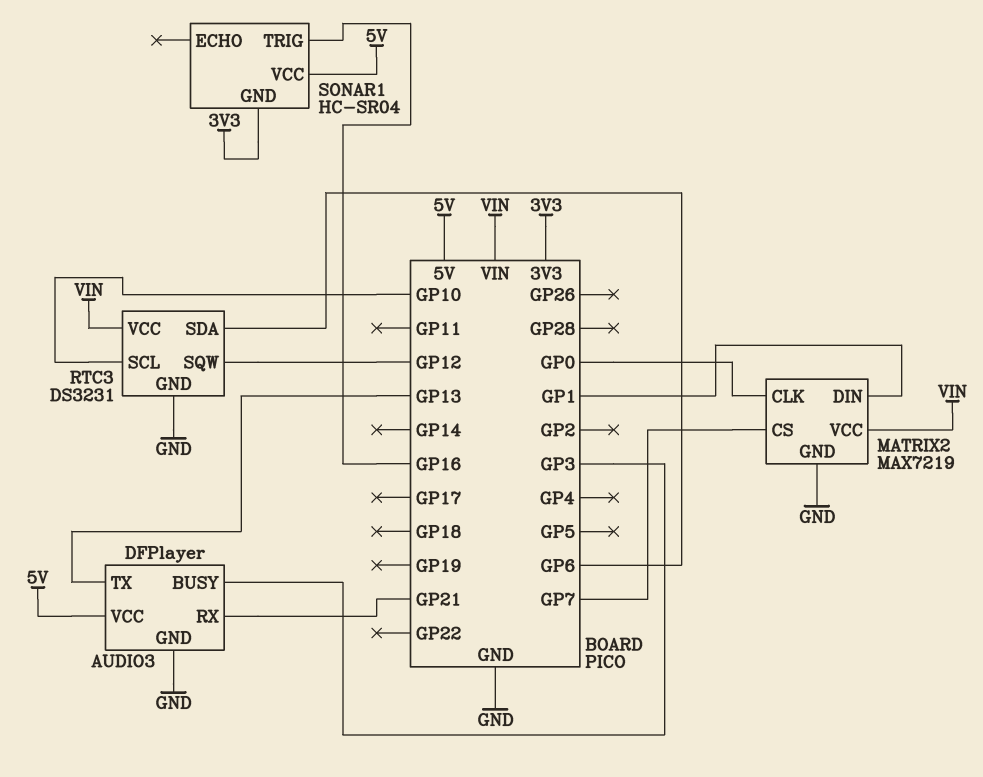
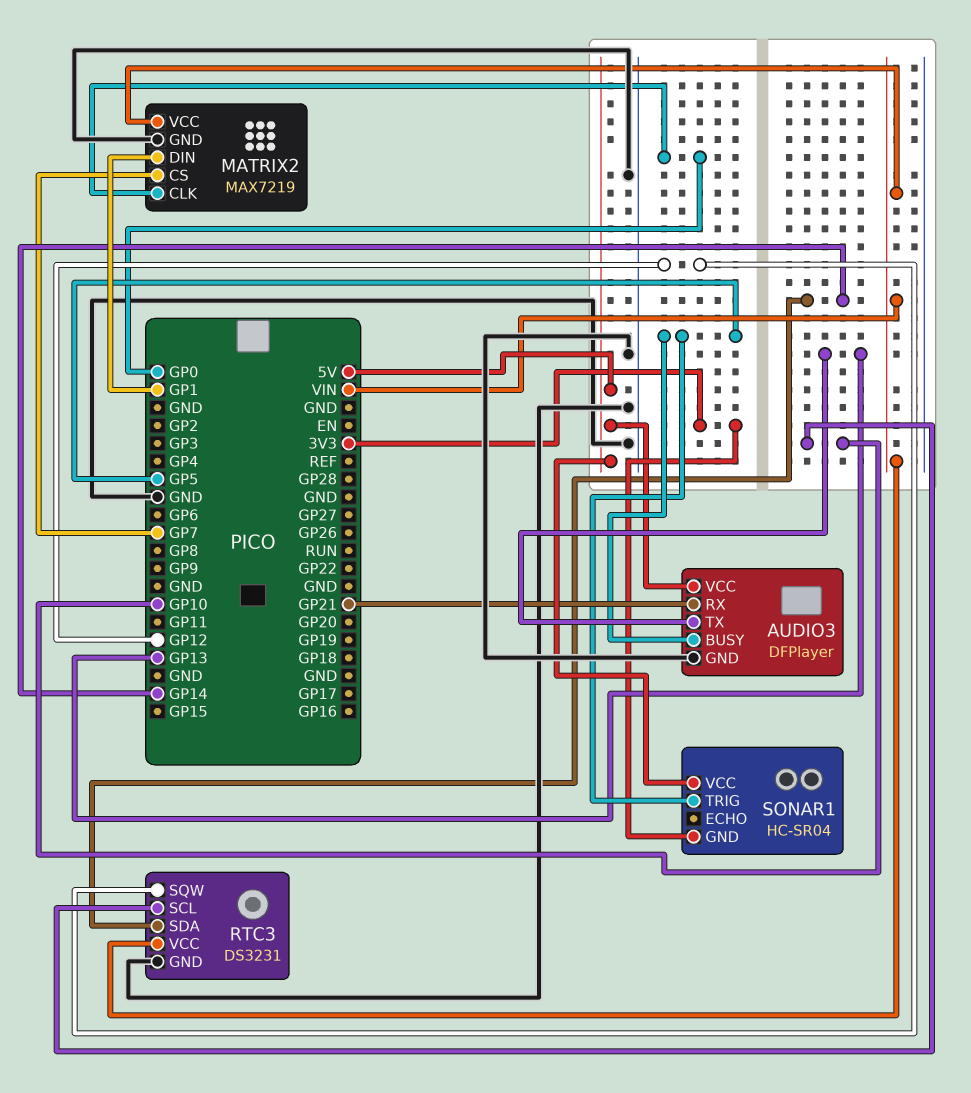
AUDIO3 pin BUSY: GP3 -> GP5
RTC3 pin SDA: GP6 -> GP14
SONAR1 pin TRIG: GP16 -> GP5

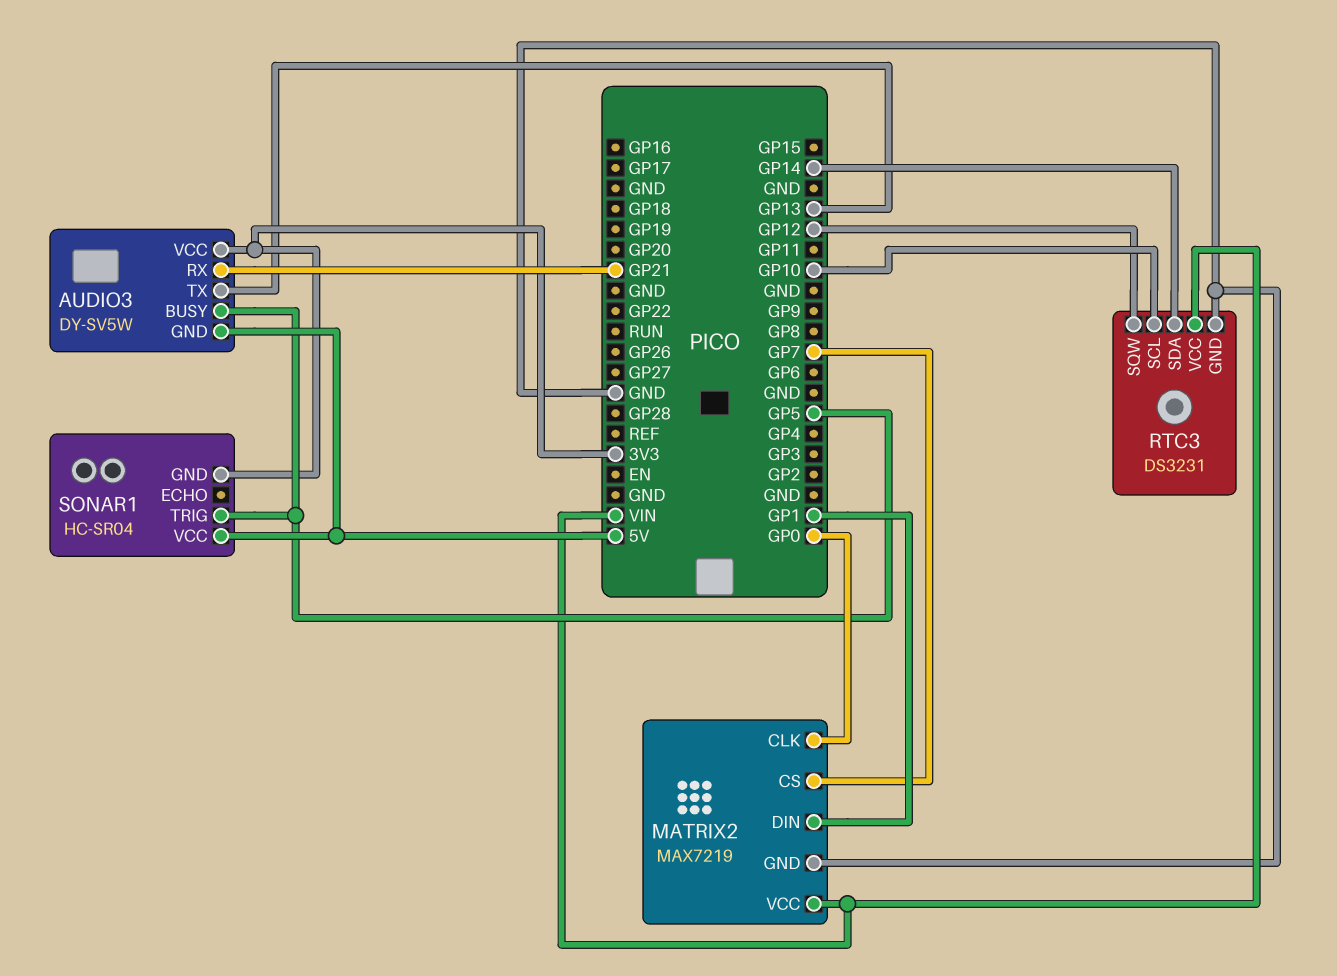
AUDIO3: DFPlayer -> DY-SV5W
AUDIO3 pin GND: GND -> 5V
AUDIO3 pin VCC: 5V -> 3V3

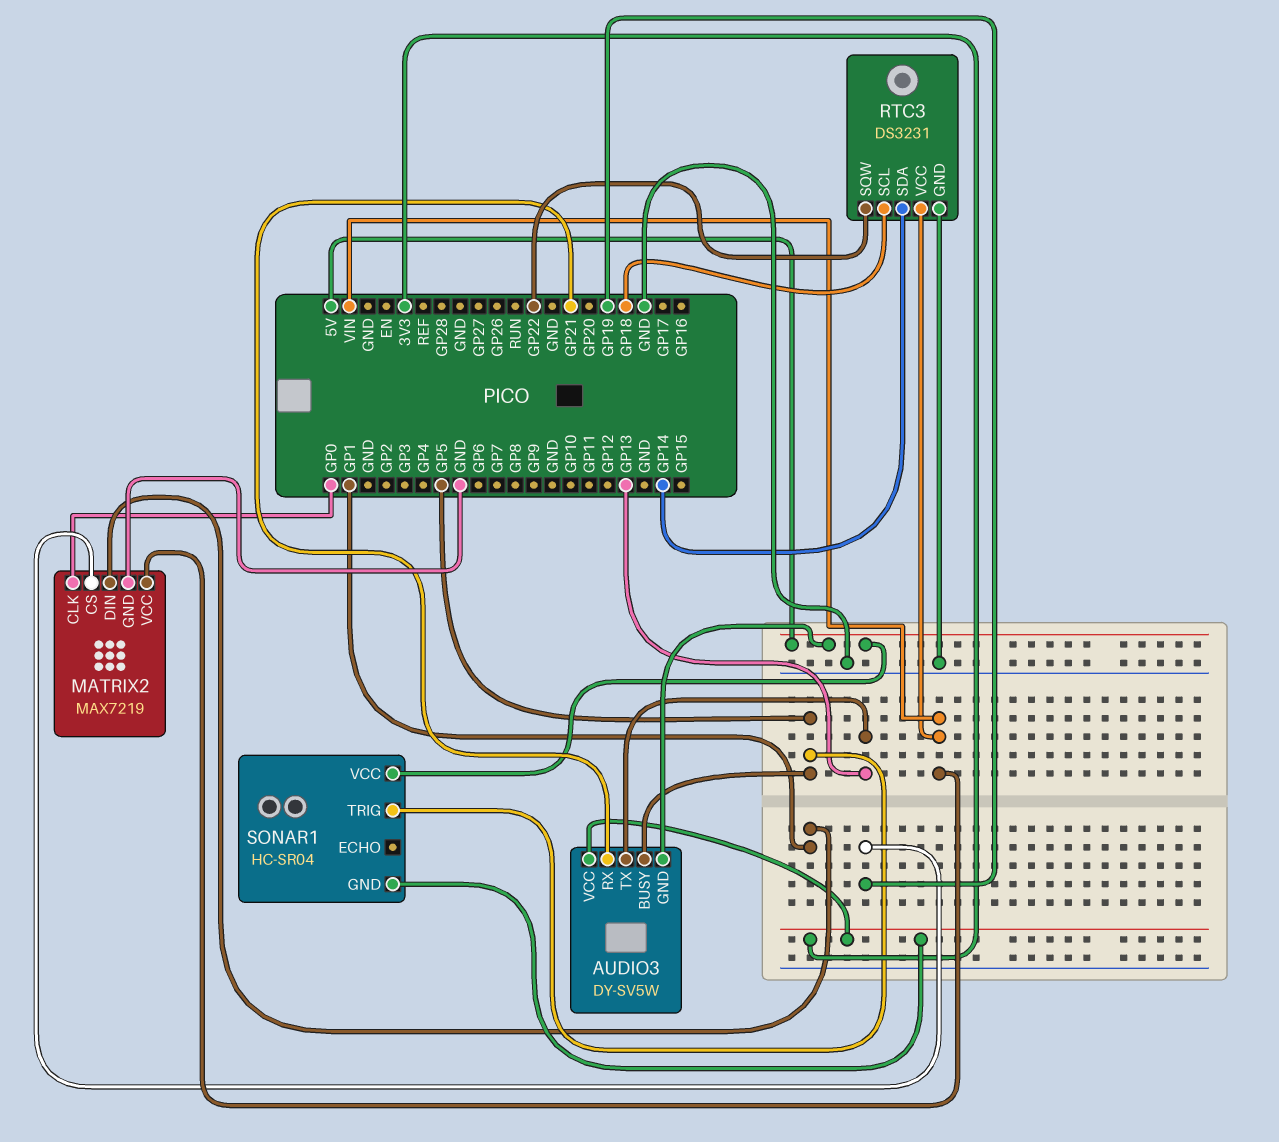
MATRIX2 pin CS: GP7 -> GP19
RTC3 pin SCL: GP10 -> GP18
RTC3 pin SQW: GP12 -> GP22

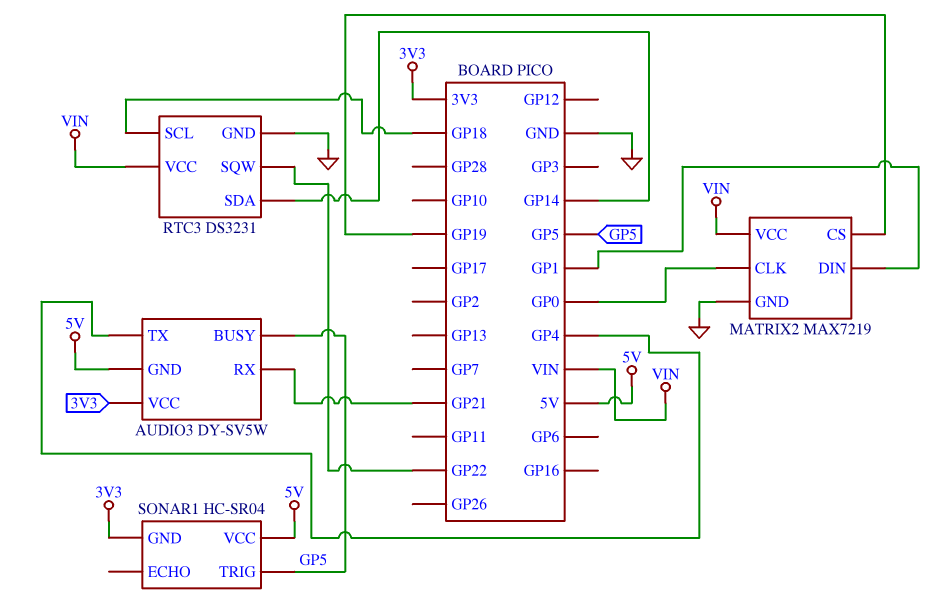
AUDIO3 pin TX: GP13 -> GP4

